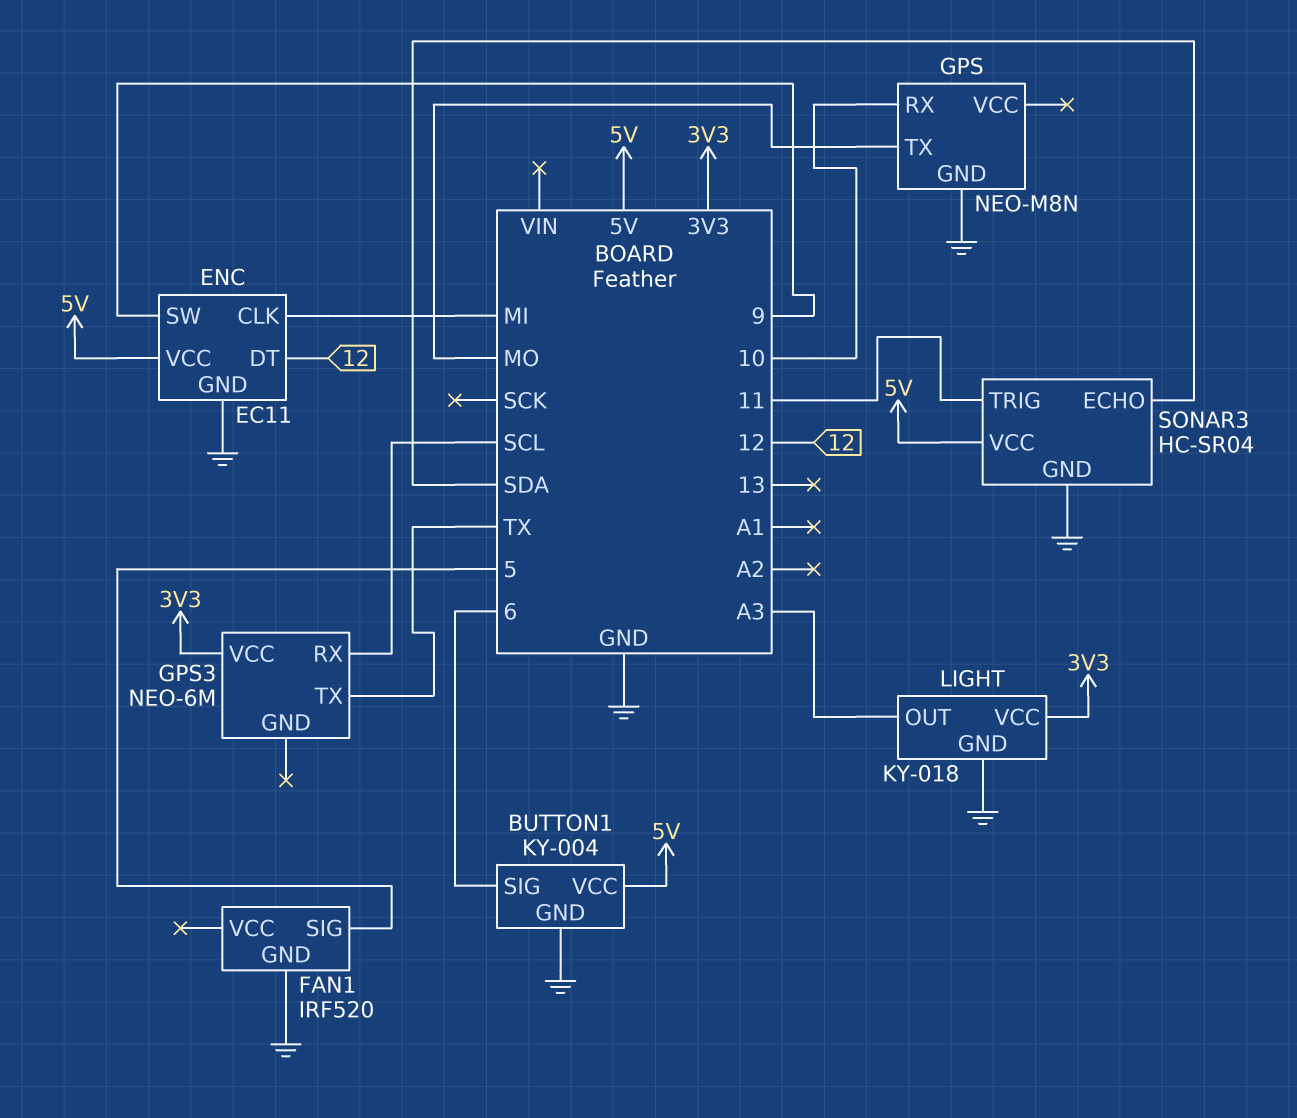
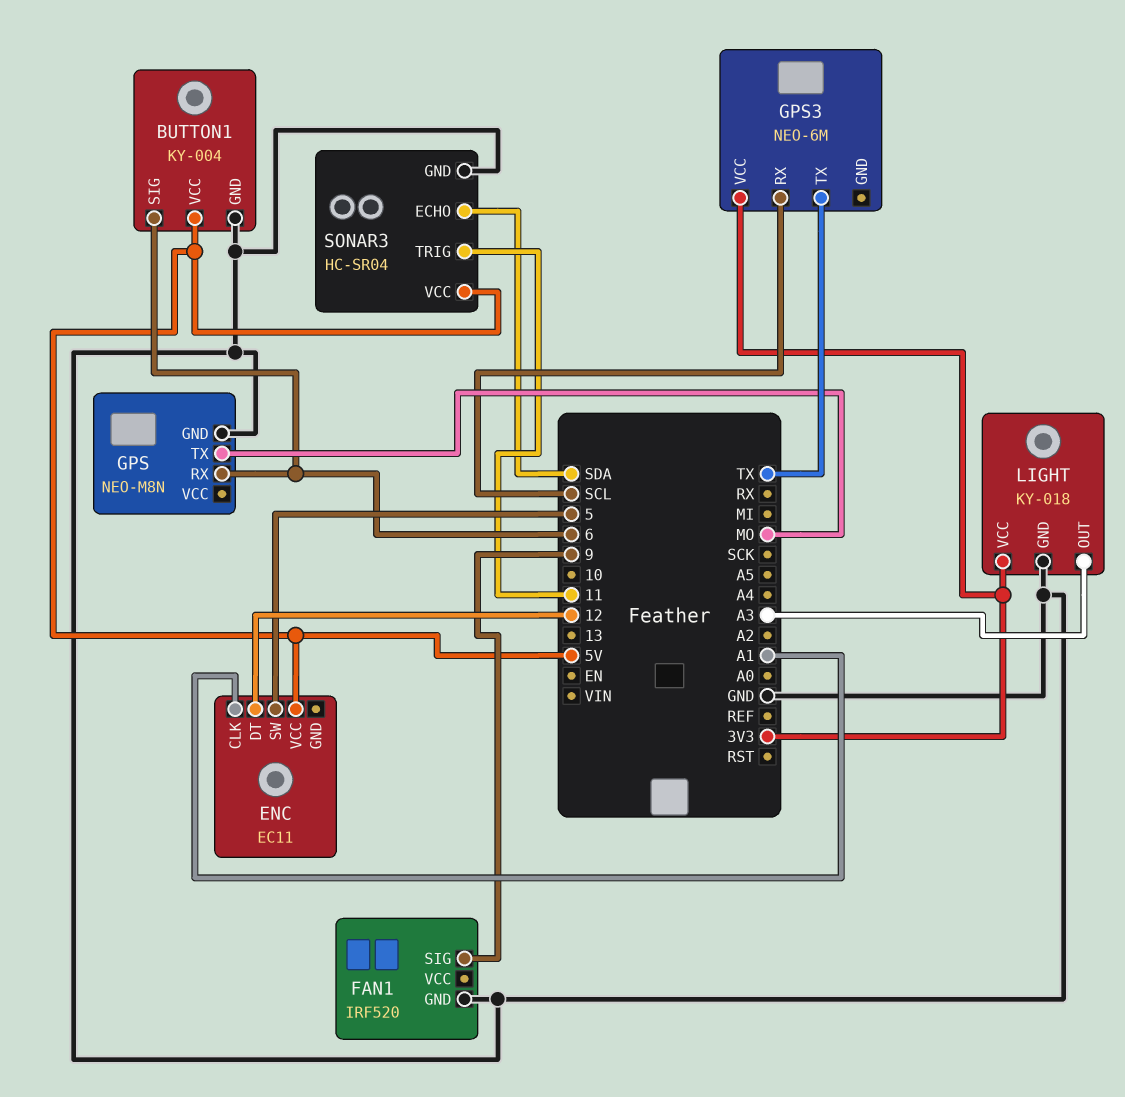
ENC pin CLK: MI -> A1
ENC pin GND: GND -> none
ENC pin SW: 9 -> 5
FAN1 pin SIG: 5 -> 9
GPS pin RX: 10 -> 6

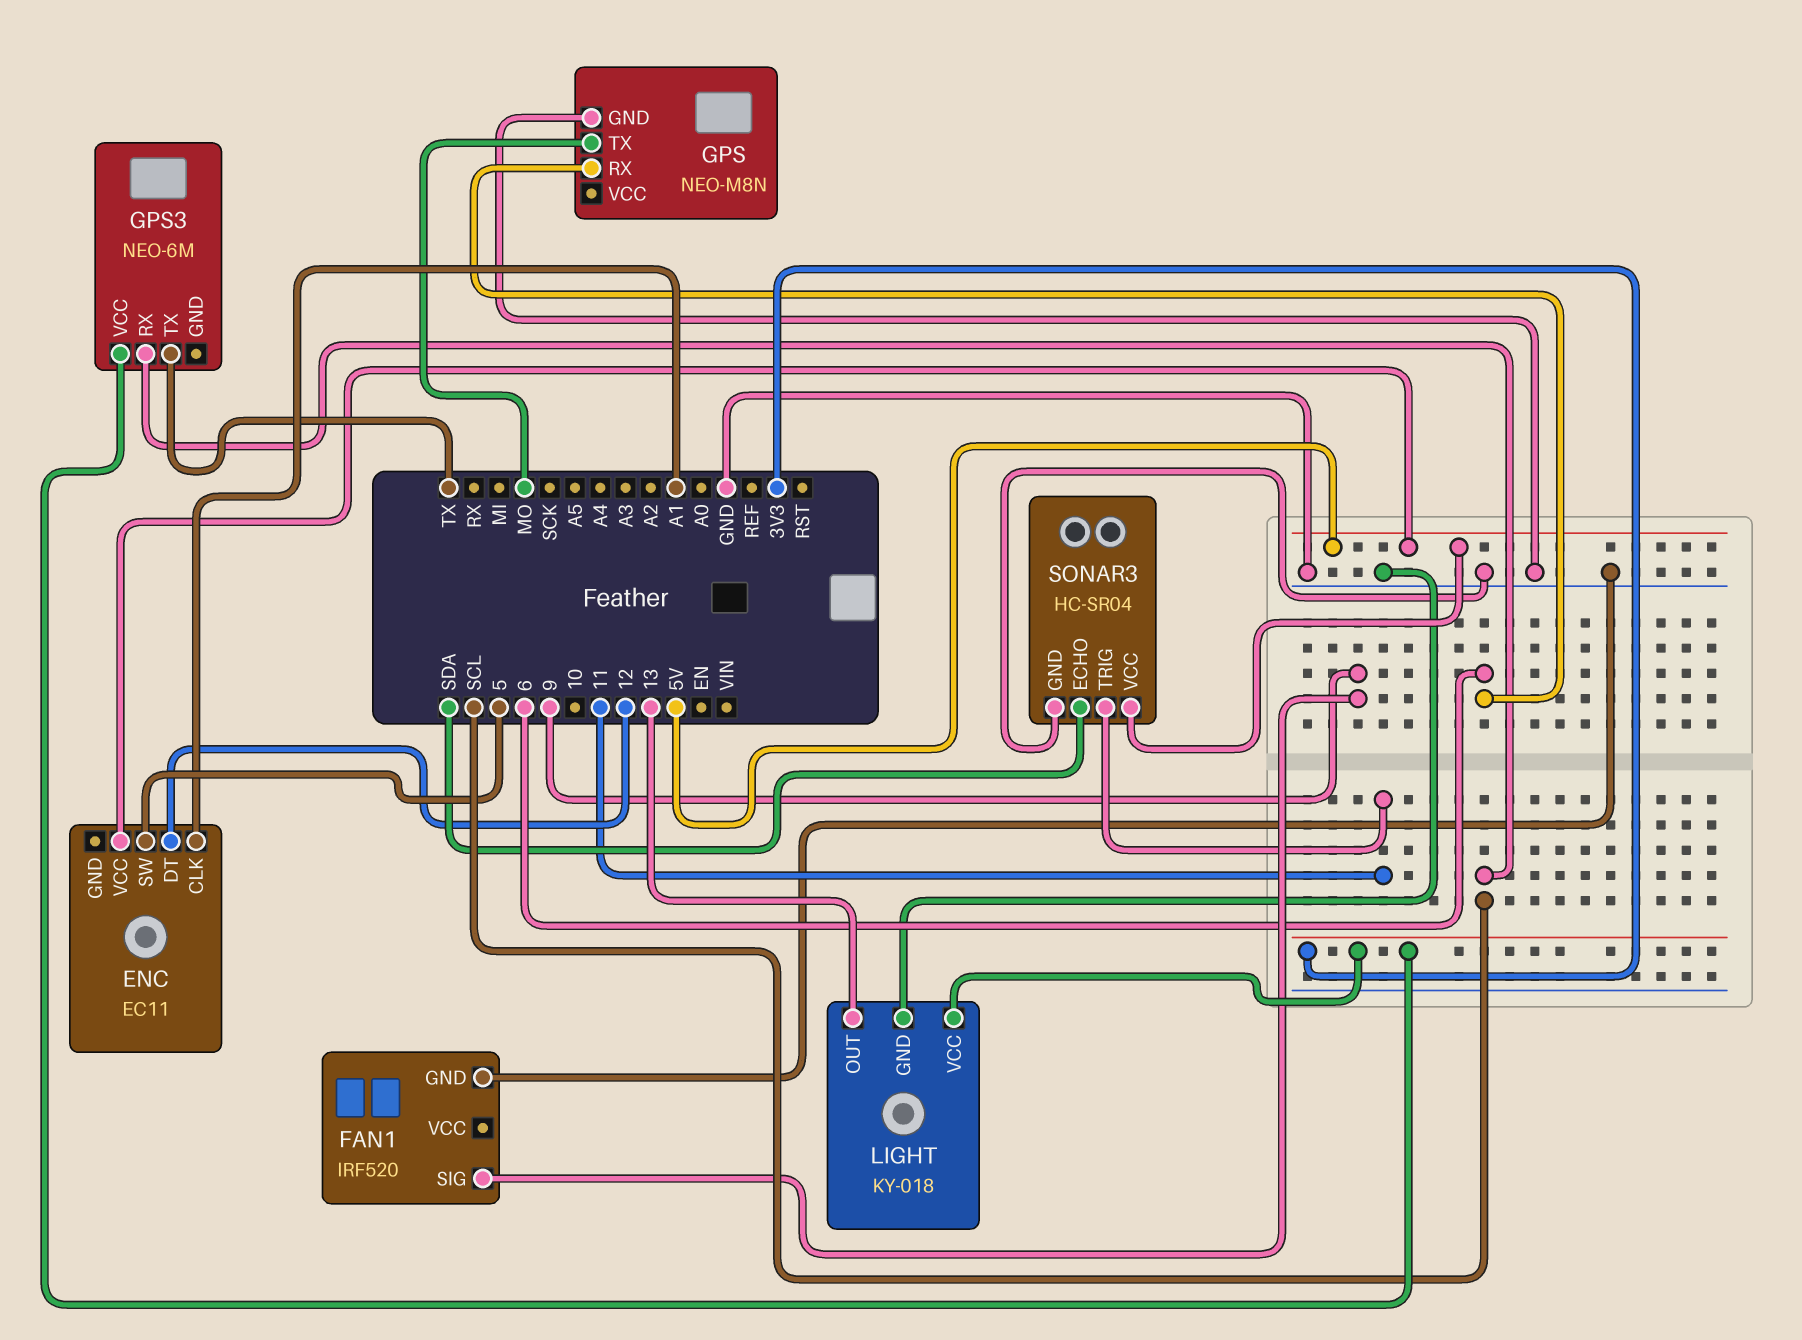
BUTTON1: KY-004 -> none
BUTTON1 pin GND: GND -> none
BUTTON1 pin SIG: 6 -> none
BUTTON1 pin VCC: 5V -> none
LIGHT pin OUT: A3 -> 13

